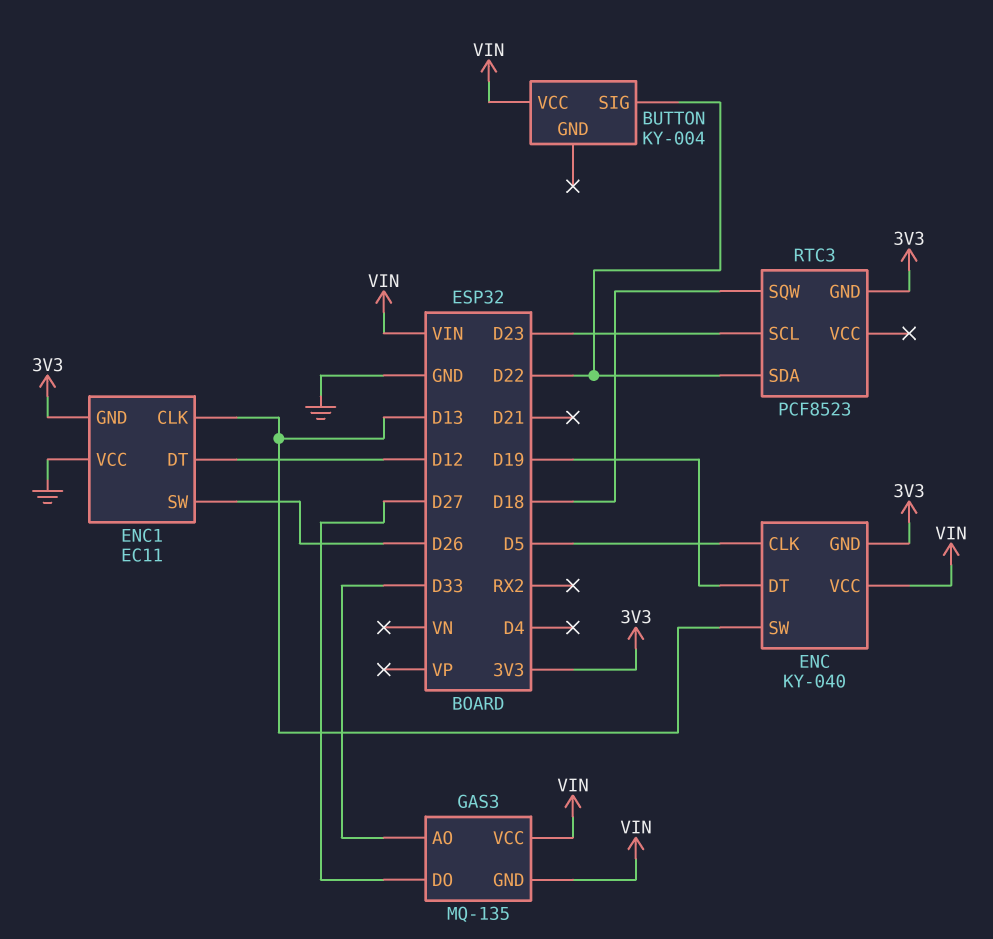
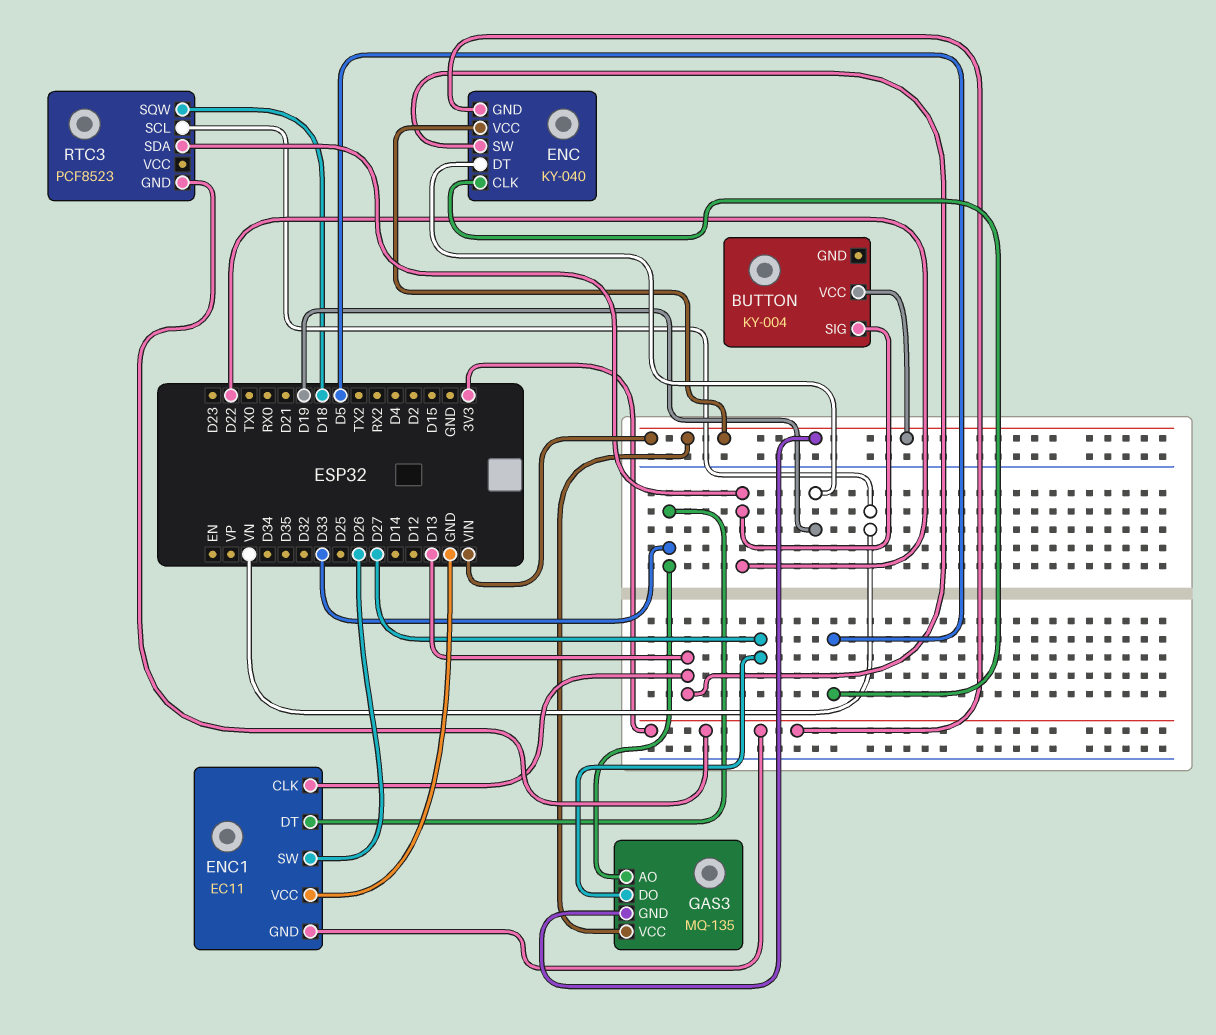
ENC1 pin DT: D12 -> D33
RTC3 pin SCL: D23 -> VN

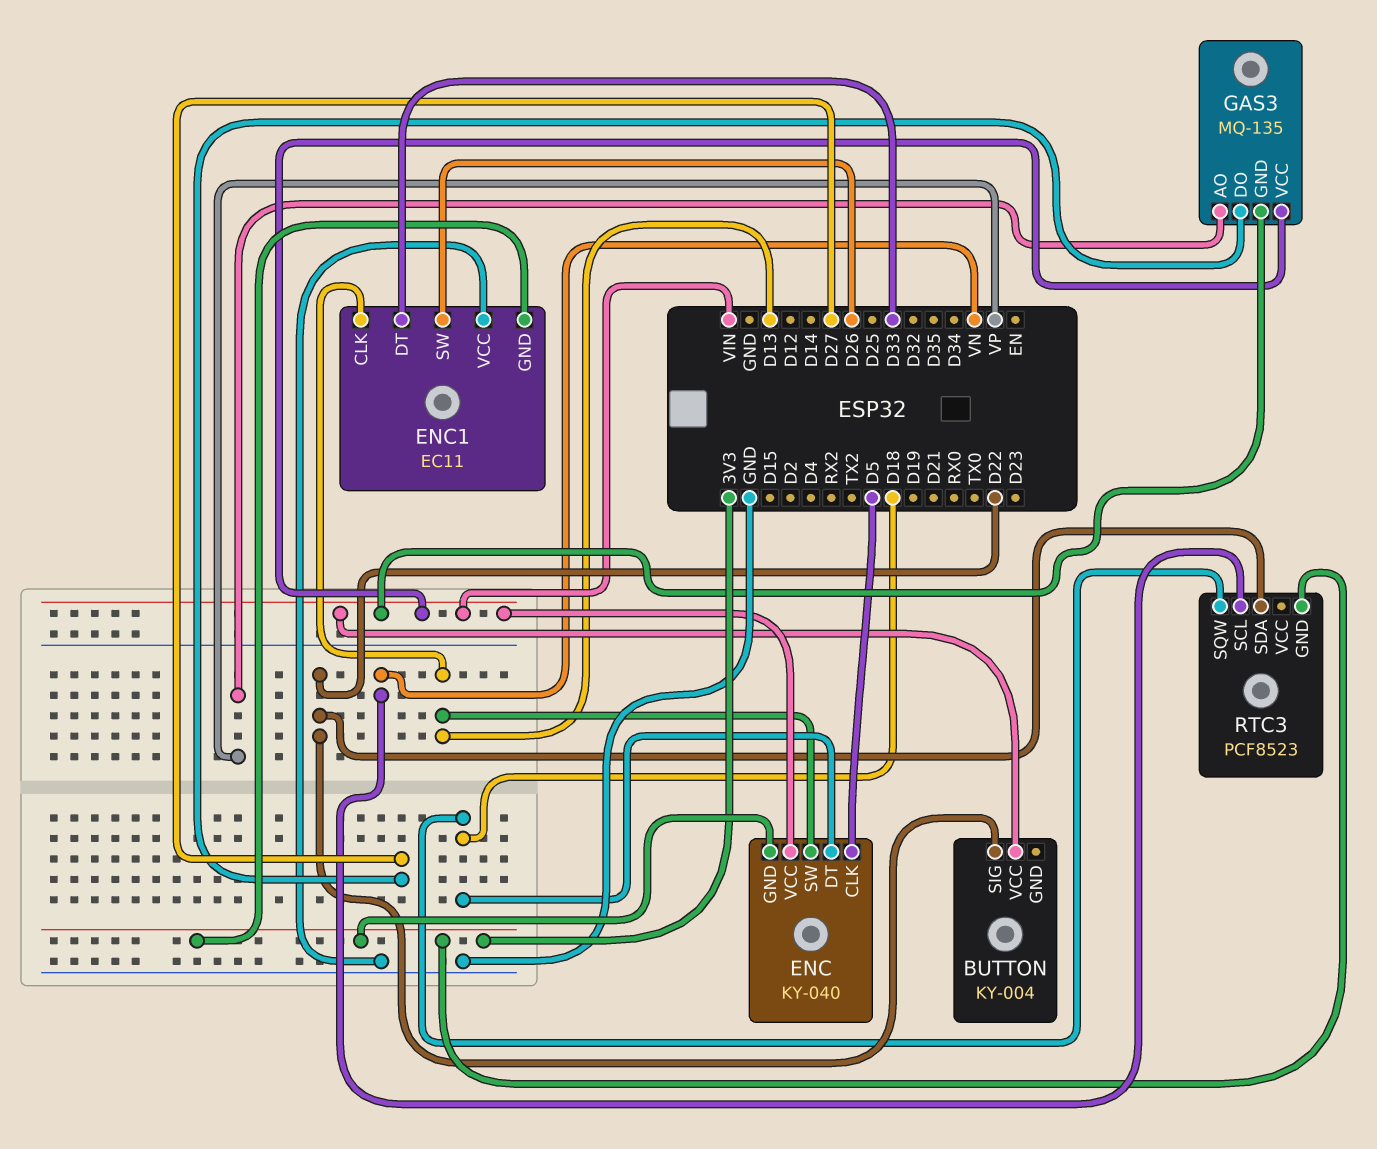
ENC pin DT: D19 -> D18
GAS3 pin AO: D33 -> VP

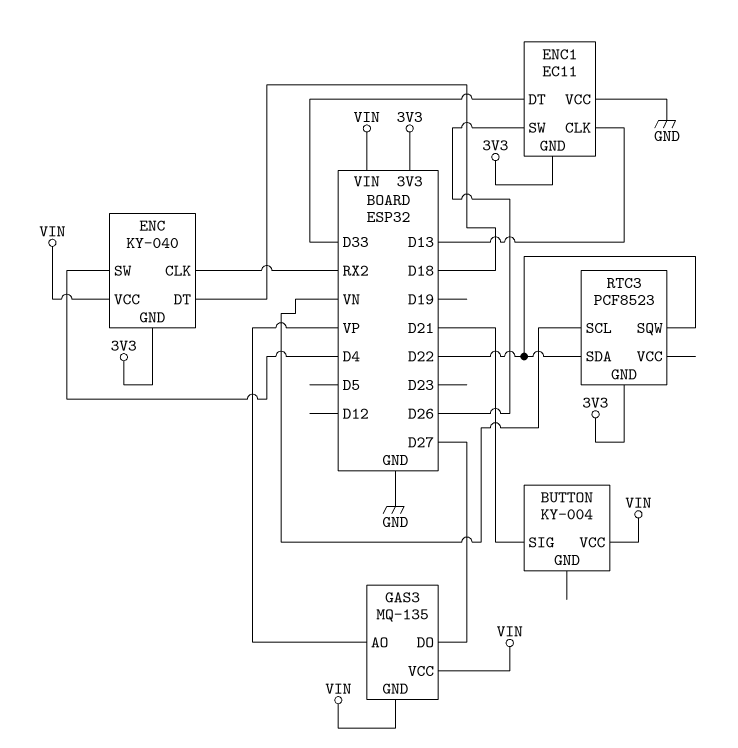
BUTTON pin SIG: D22 -> D21
ENC pin CLK: D5 -> RX2
ENC pin SW: D13 -> D4
RTC3 pin SQW: D18 -> D22

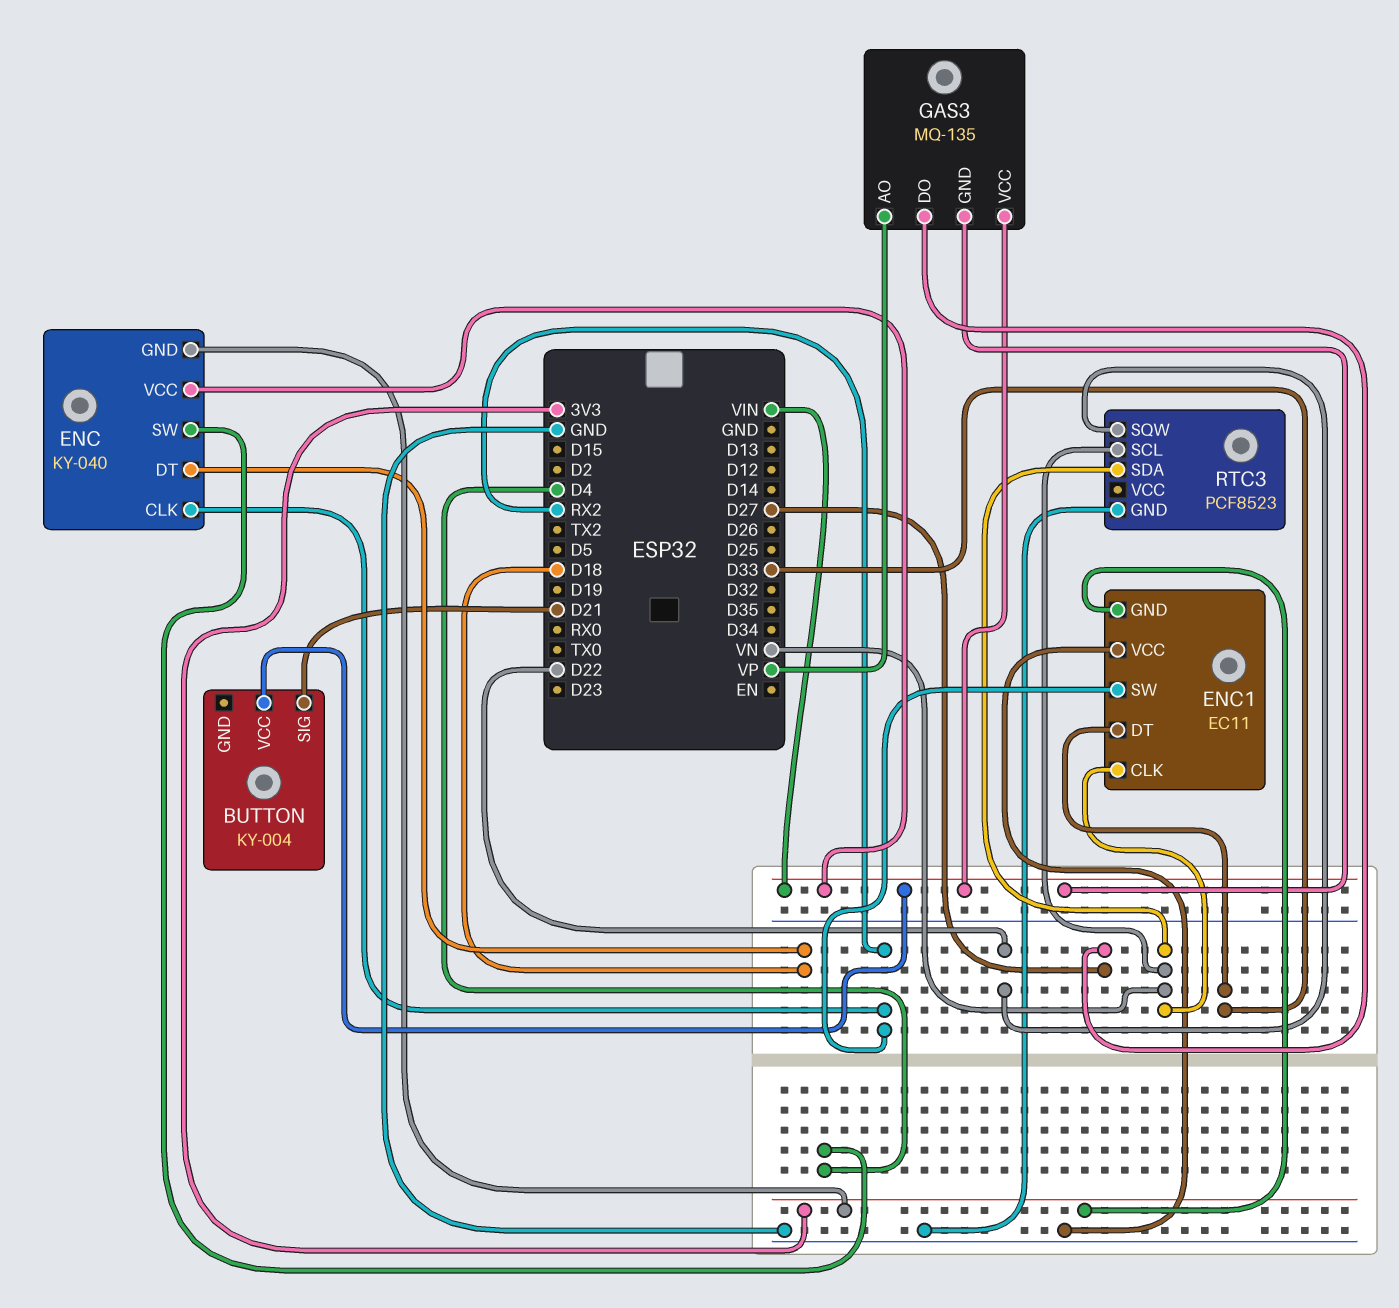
ENC1 pin CLK: D13 -> VN
ENC1 pin SW: D26 -> RX2
RTC3 pin GND: 3V3 -> GND
RTC3 pin SDA: D22 -> VN

